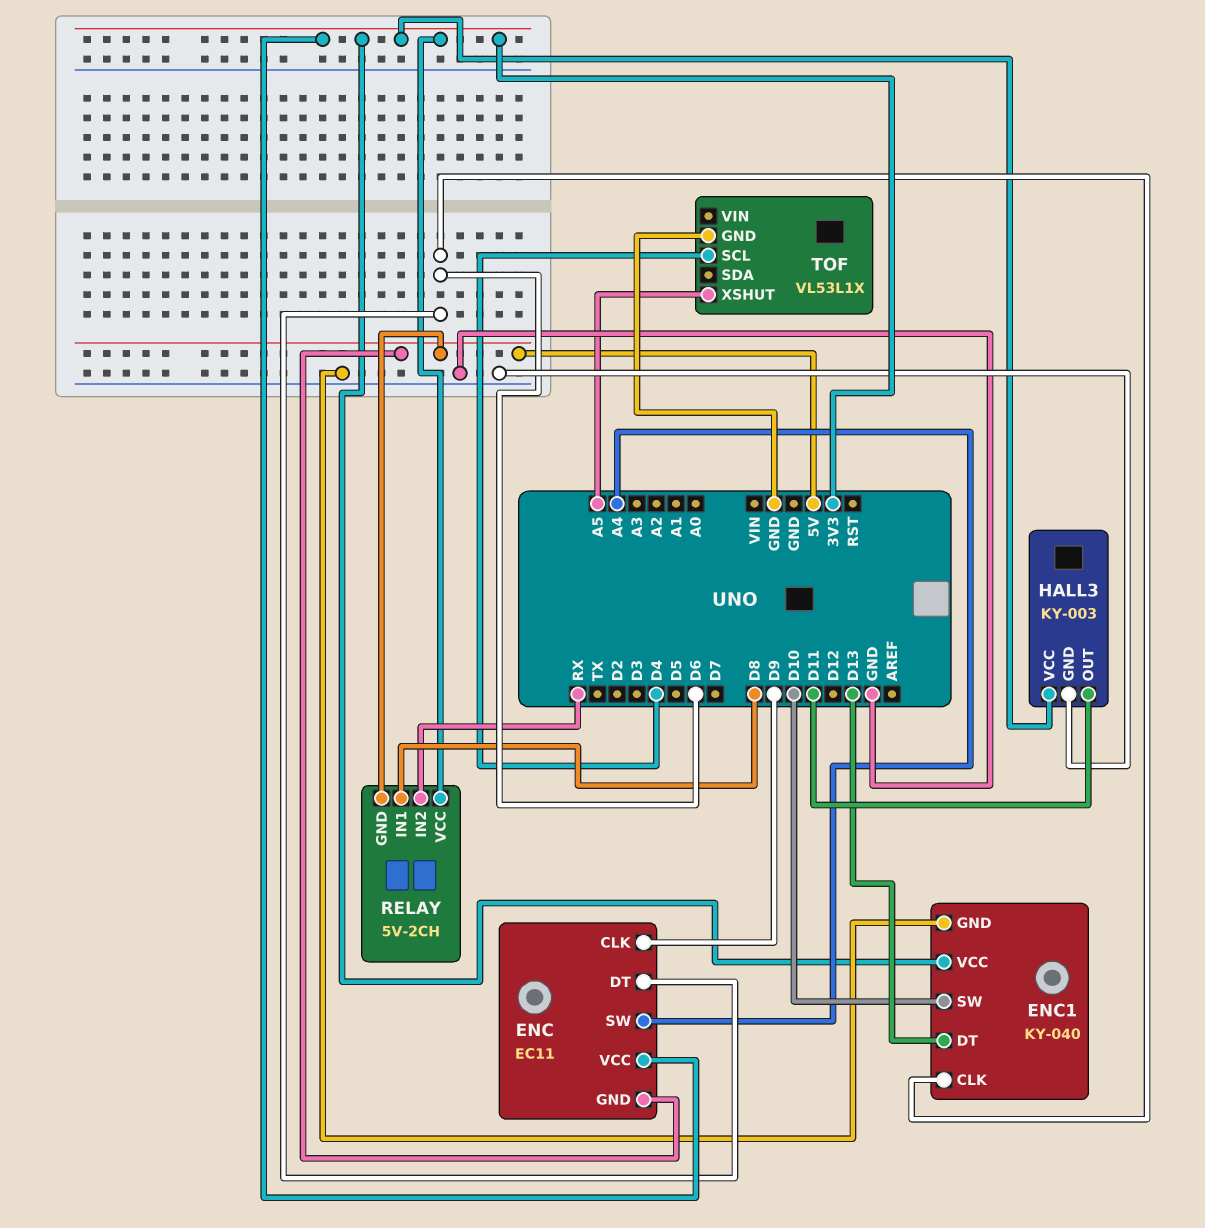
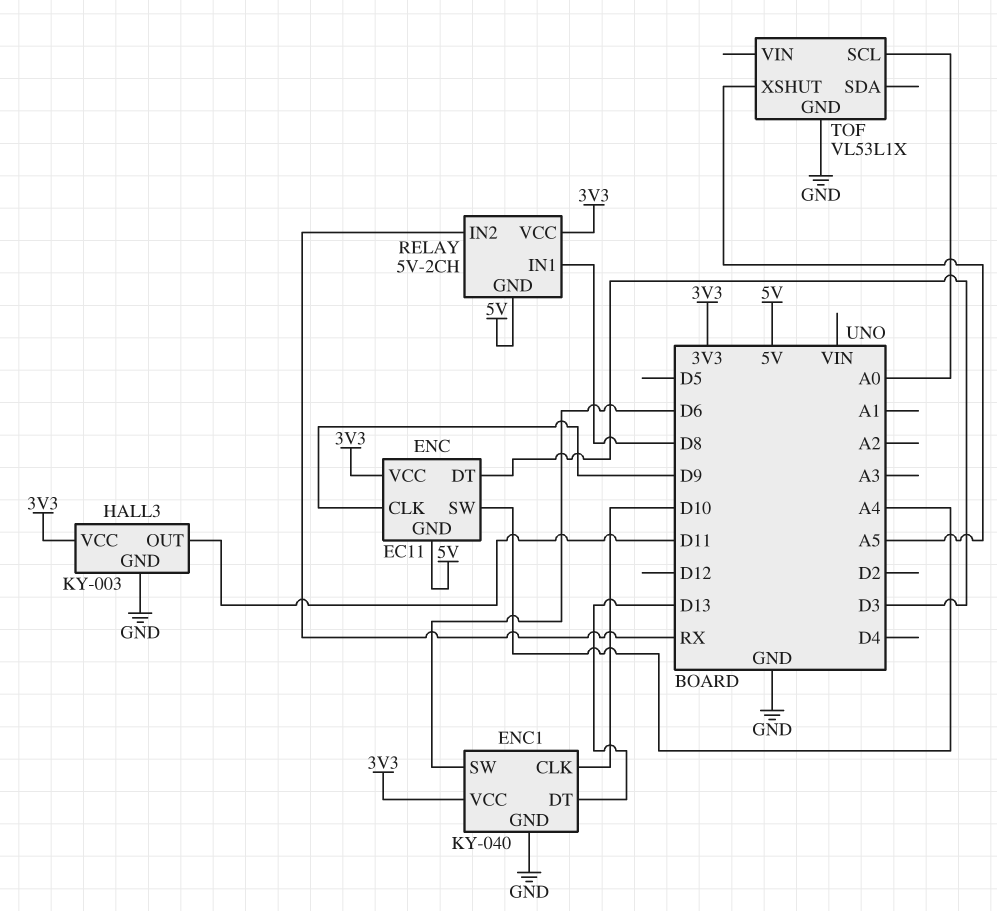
ENC pin DT: D6 -> D3
ENC1 pin CLK: D6 -> D10
ENC1 pin SW: D10 -> D6
TOF pin SCL: D4 -> A0

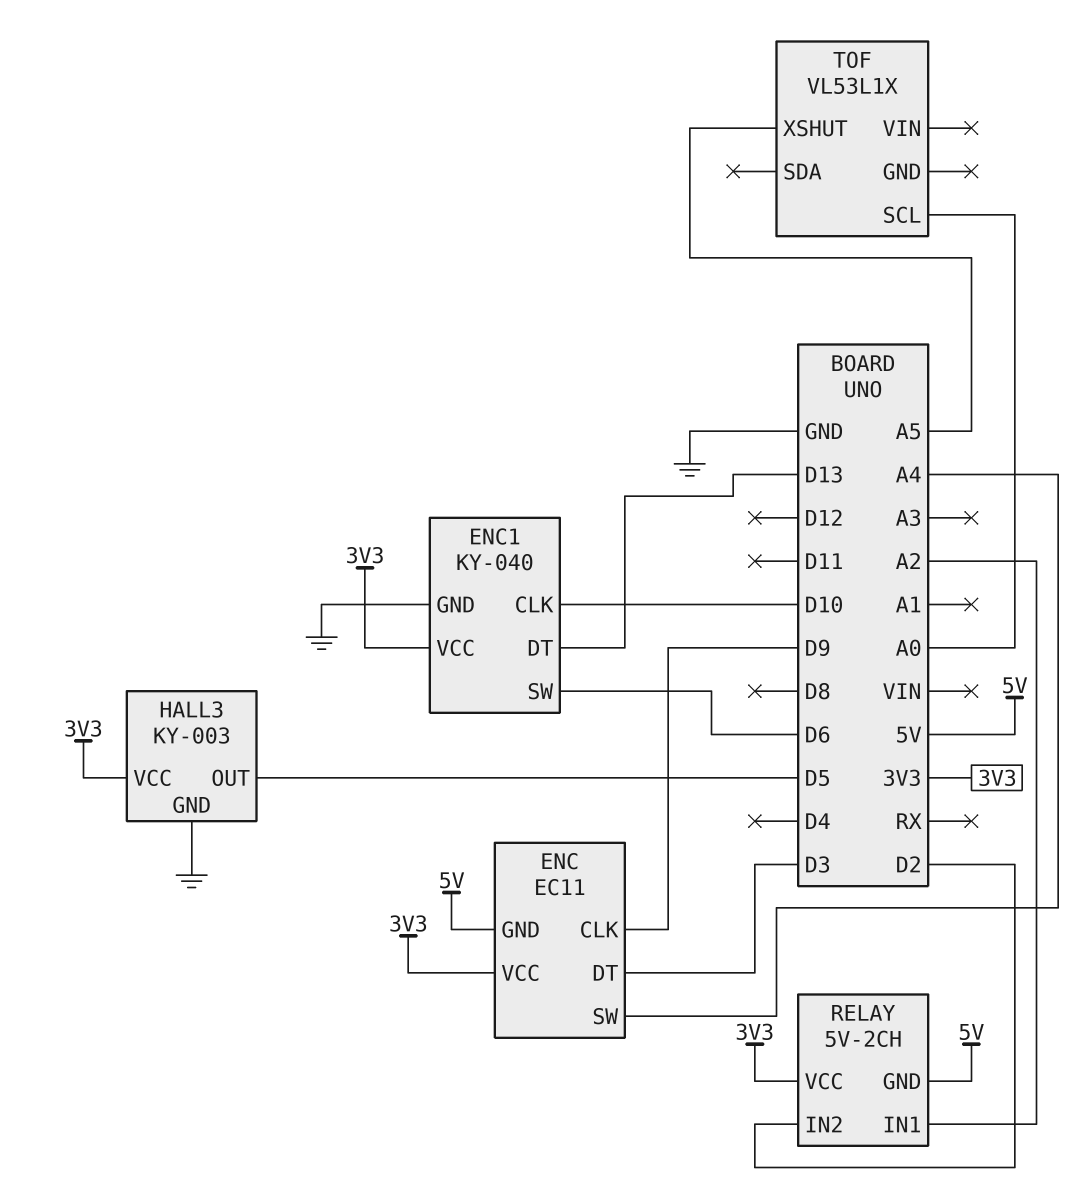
HALL3 pin OUT: D11 -> D5
RELAY pin IN1: D8 -> A2
RELAY pin IN2: RX -> D2
TOF pin GND: GND -> none

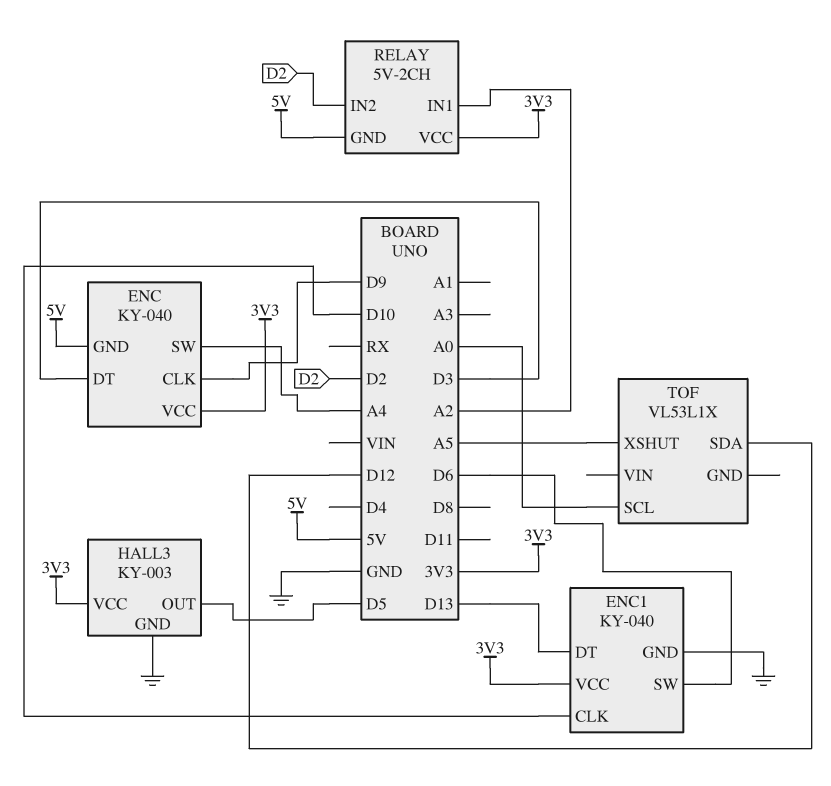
ENC: EC11 -> KY-040
TOF pin SDA: none -> D12

